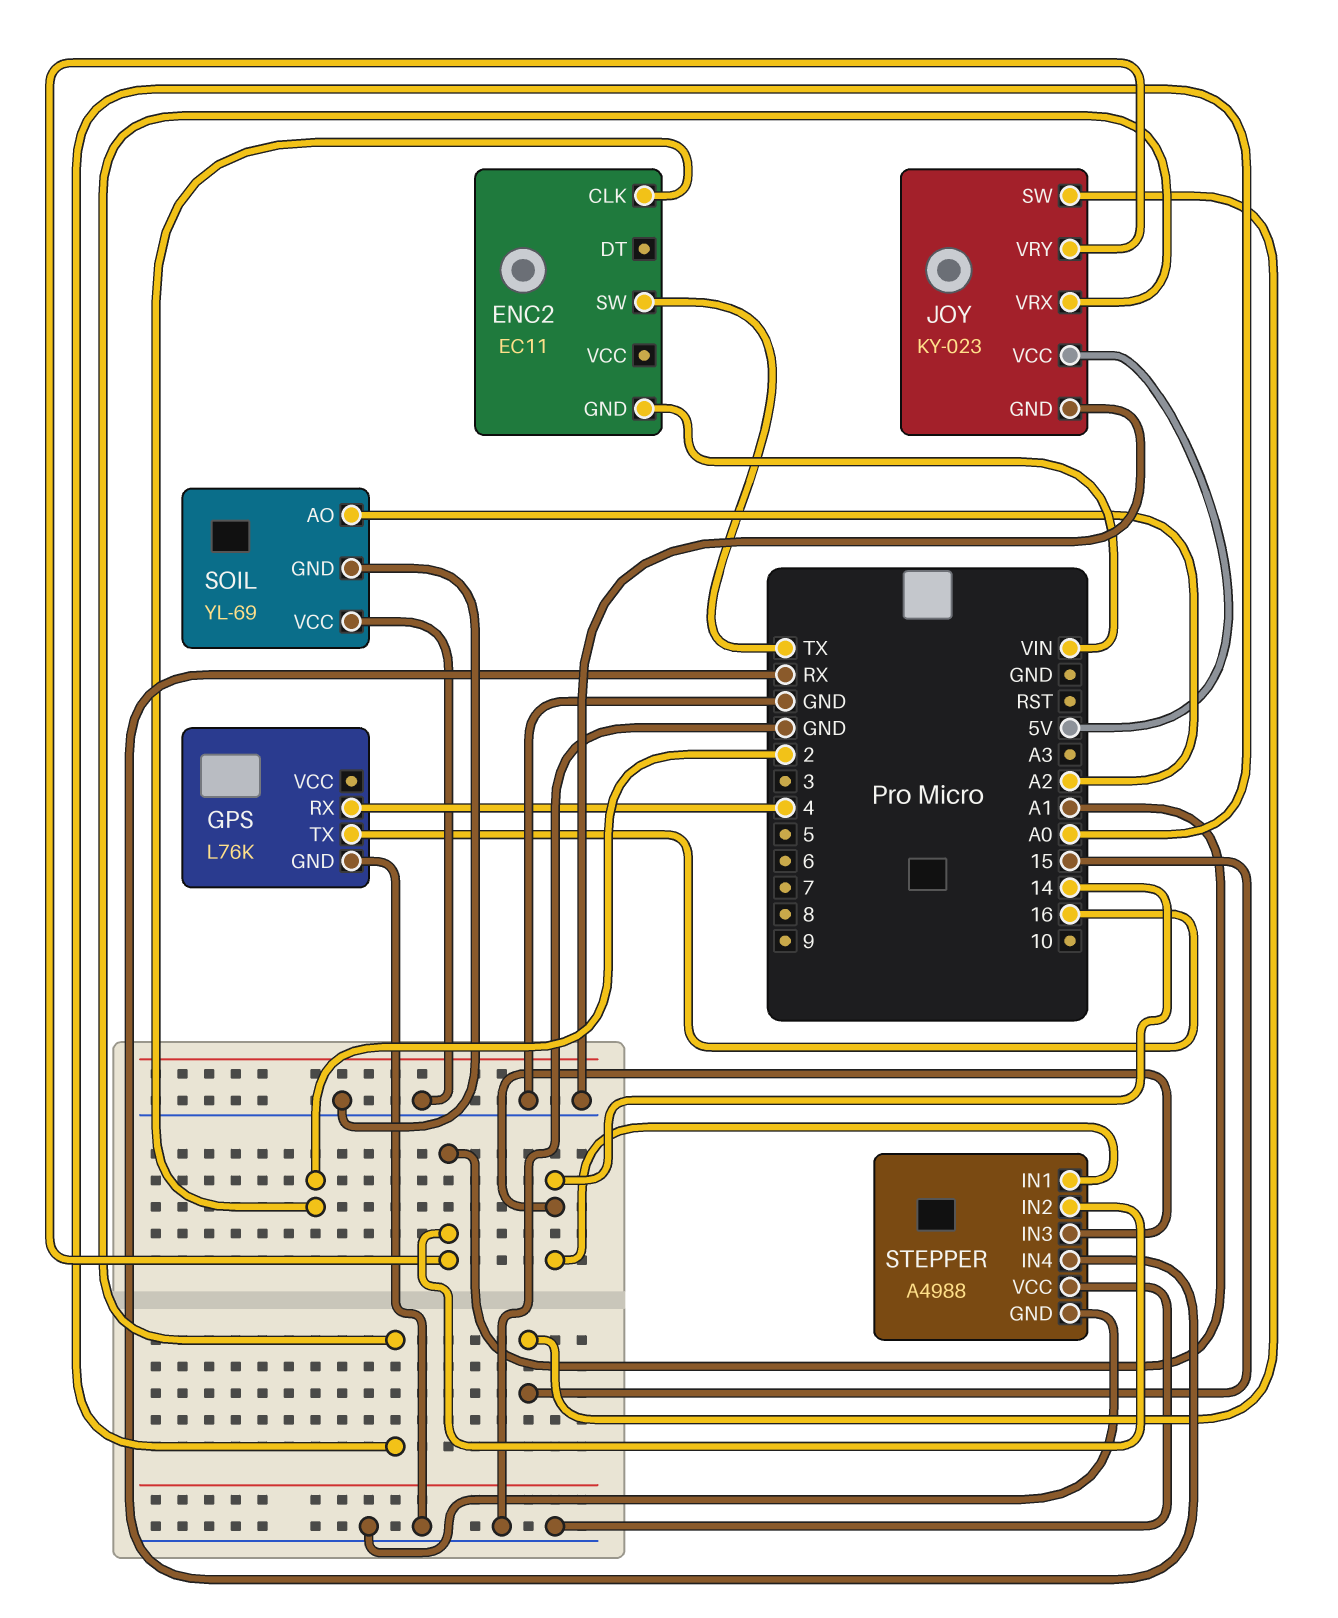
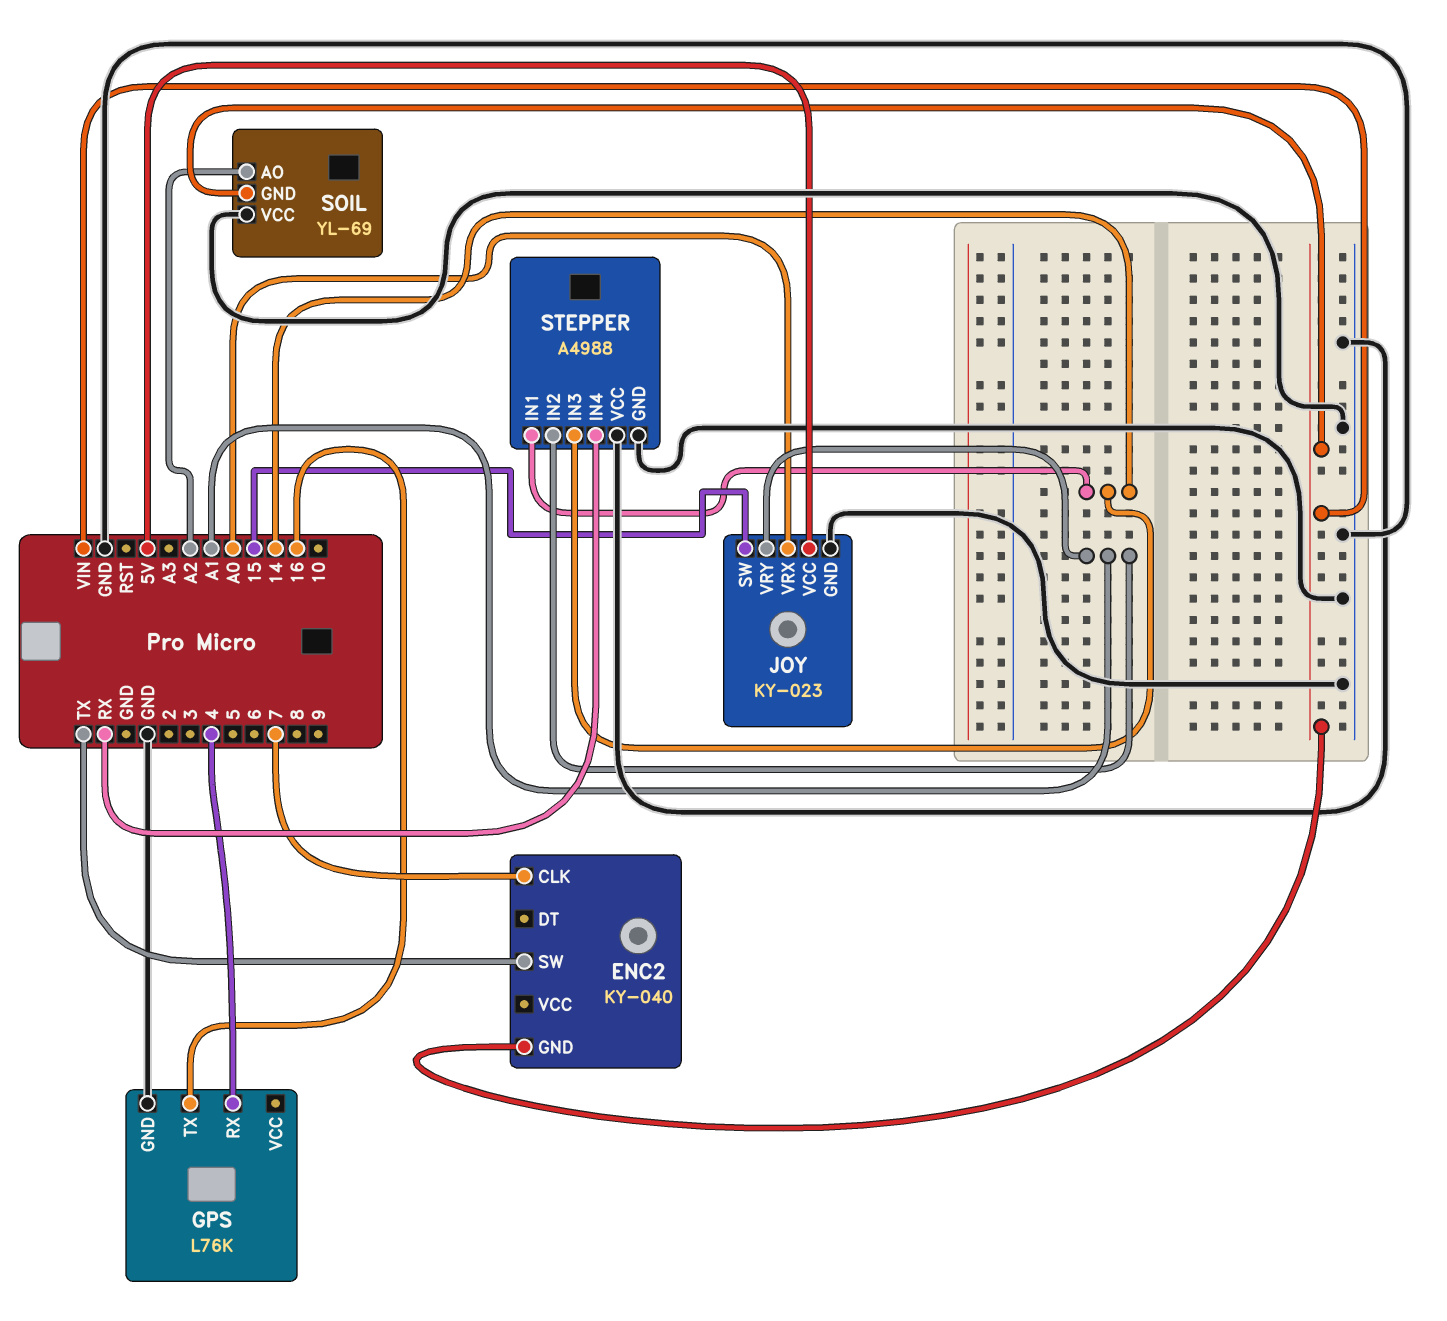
ENC2: EC11 -> KY-040
ENC2 pin CLK: 2 -> 7
SOIL pin GND: GND -> VIN

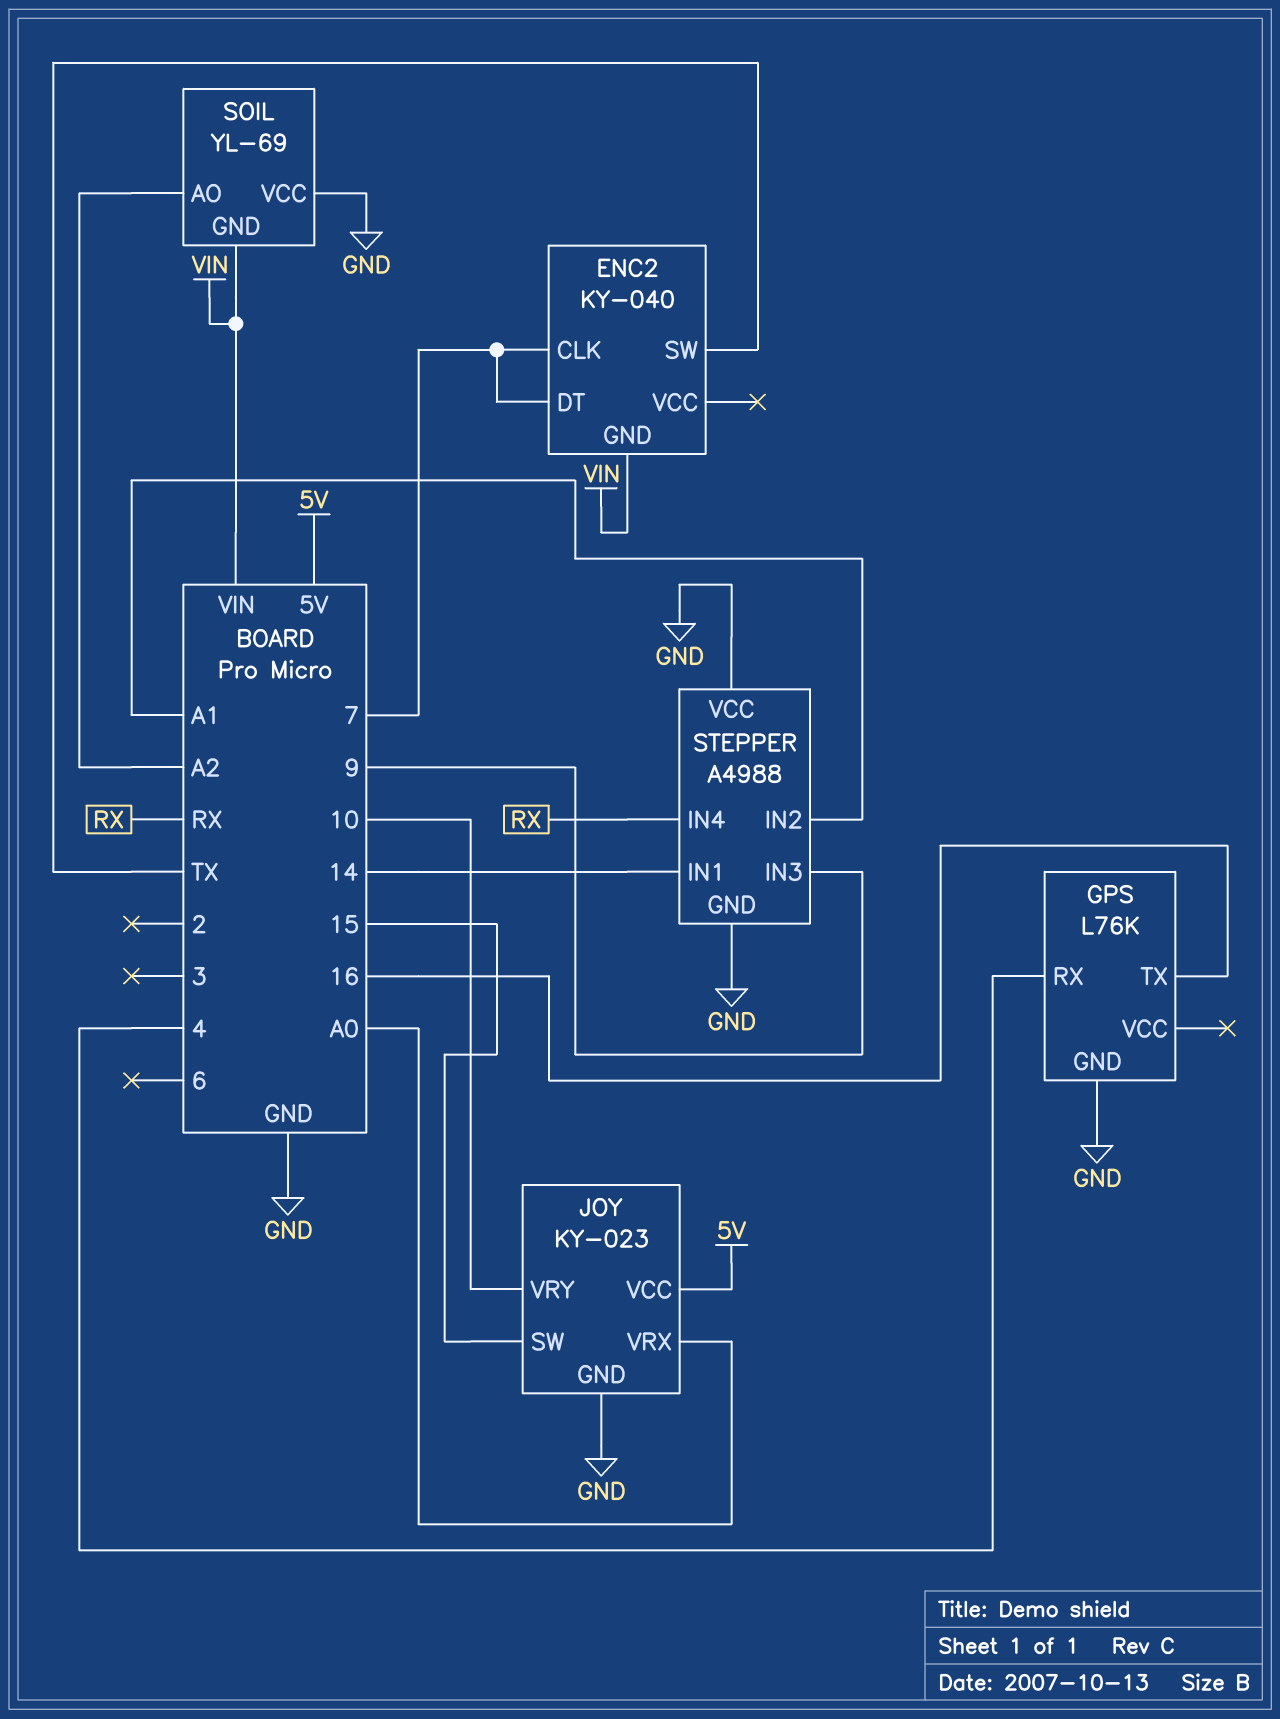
ENC2 pin DT: none -> 7
JOY pin VRY: A1 -> 10
STEPPER pin IN3: 14 -> 9

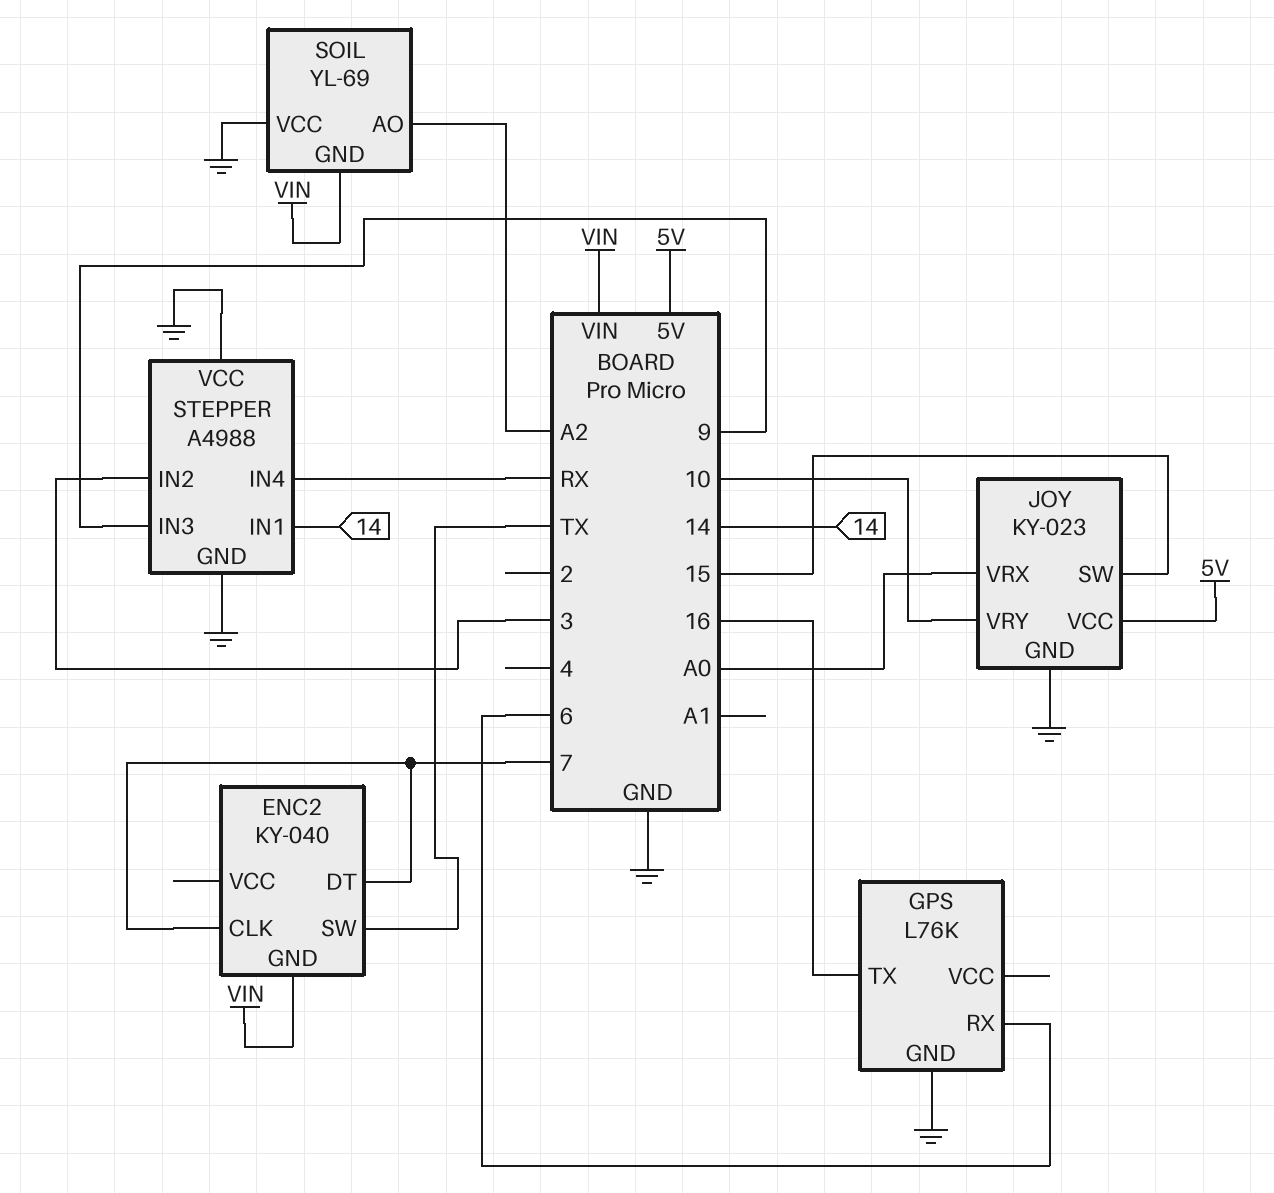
GPS pin RX: 4 -> 6
STEPPER pin IN2: A1 -> 3

